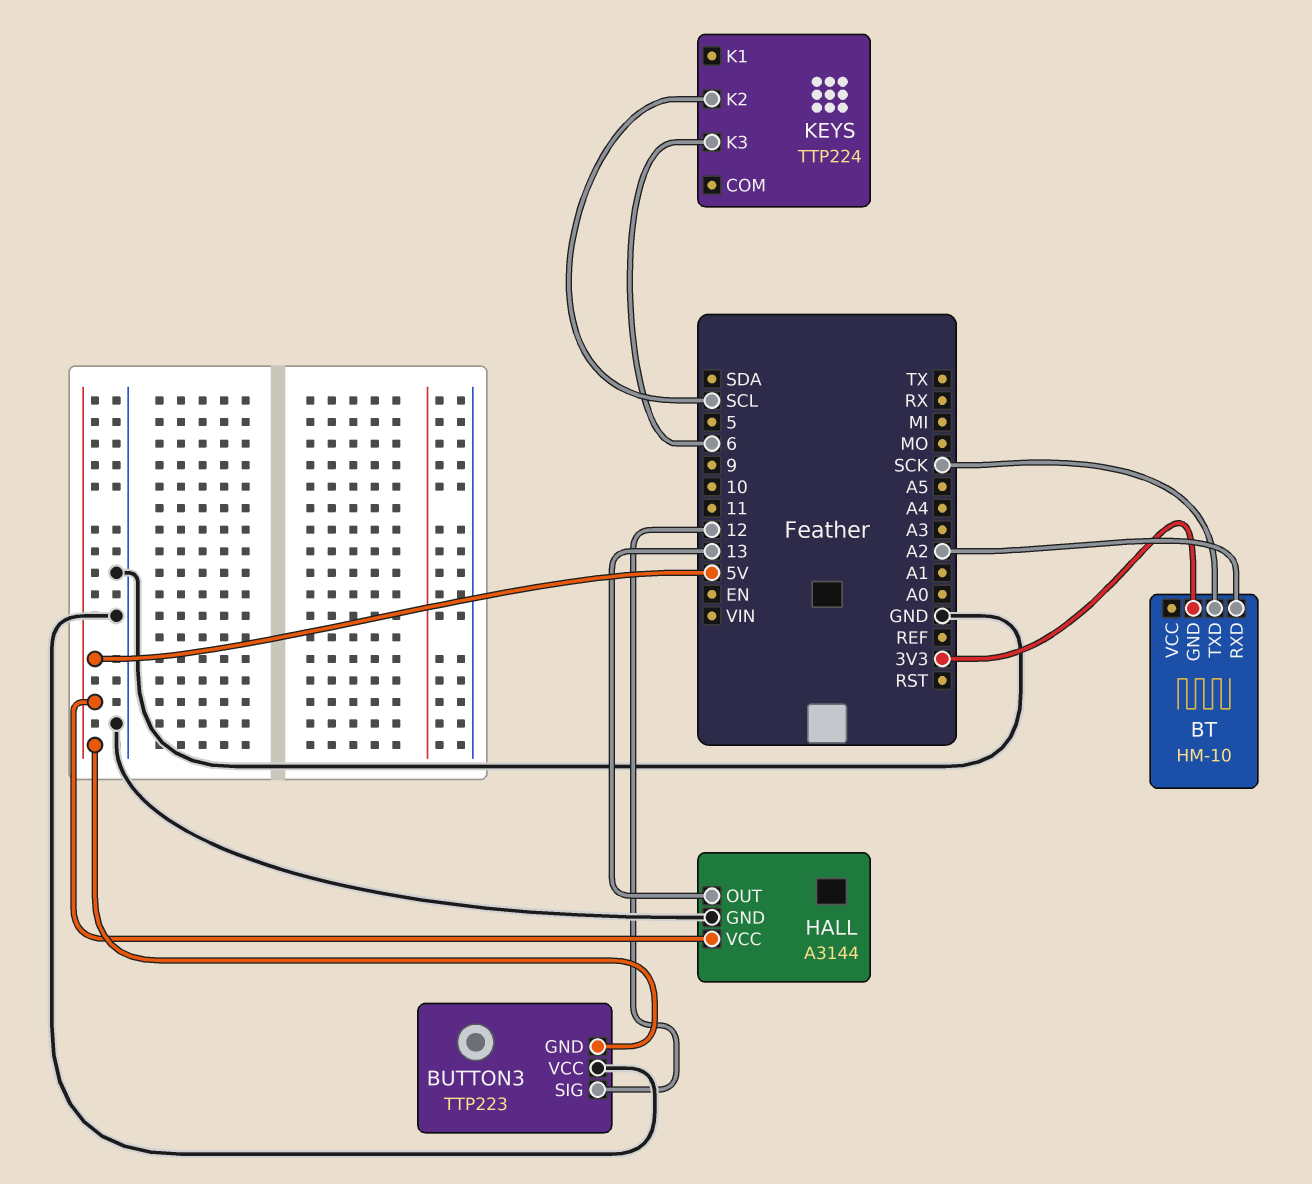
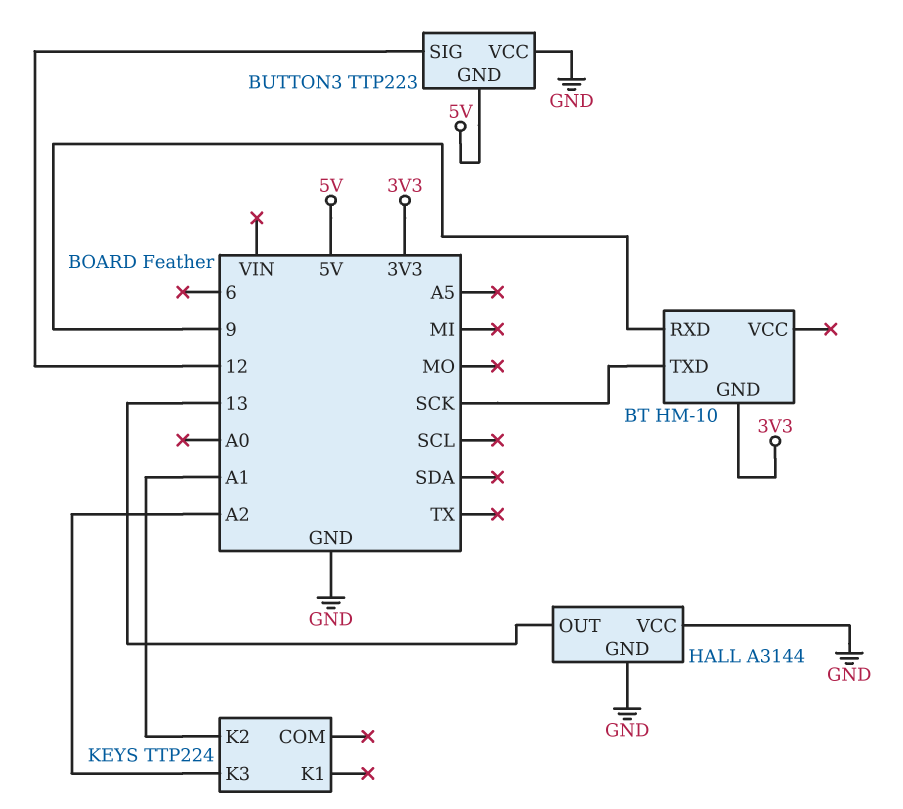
BT pin RXD: A2 -> 9
HALL pin VCC: 5V -> GND
KEYS pin K2: SCL -> A1
KEYS pin K3: 6 -> A2

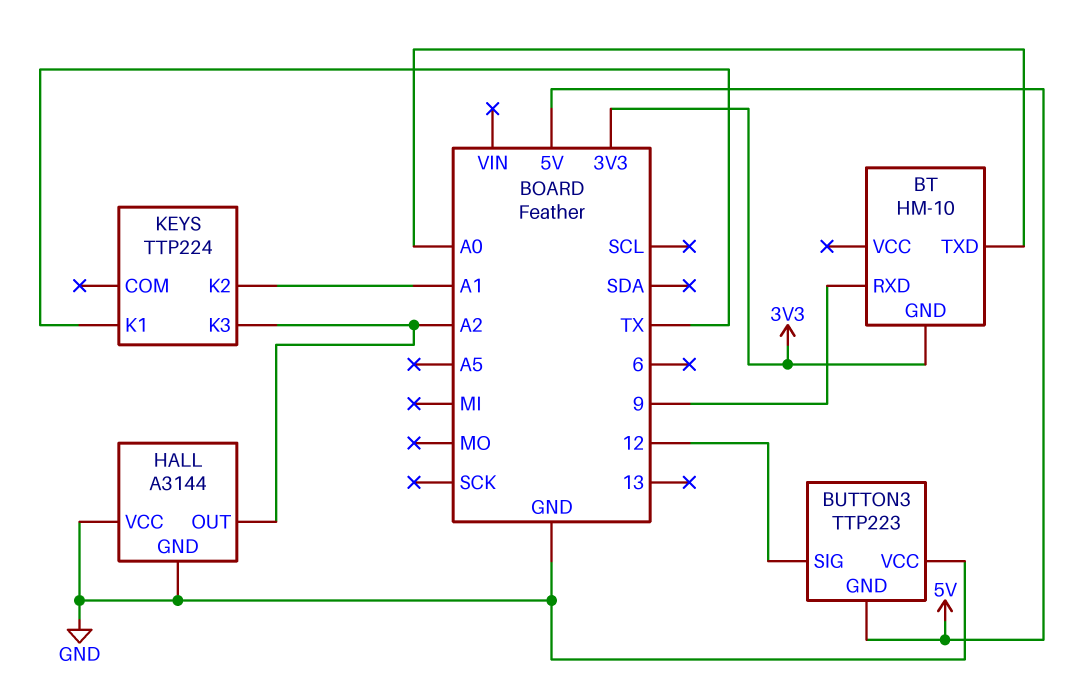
BT pin TXD: SCK -> A0
HALL pin OUT: 13 -> A2
KEYS pin K1: none -> TX

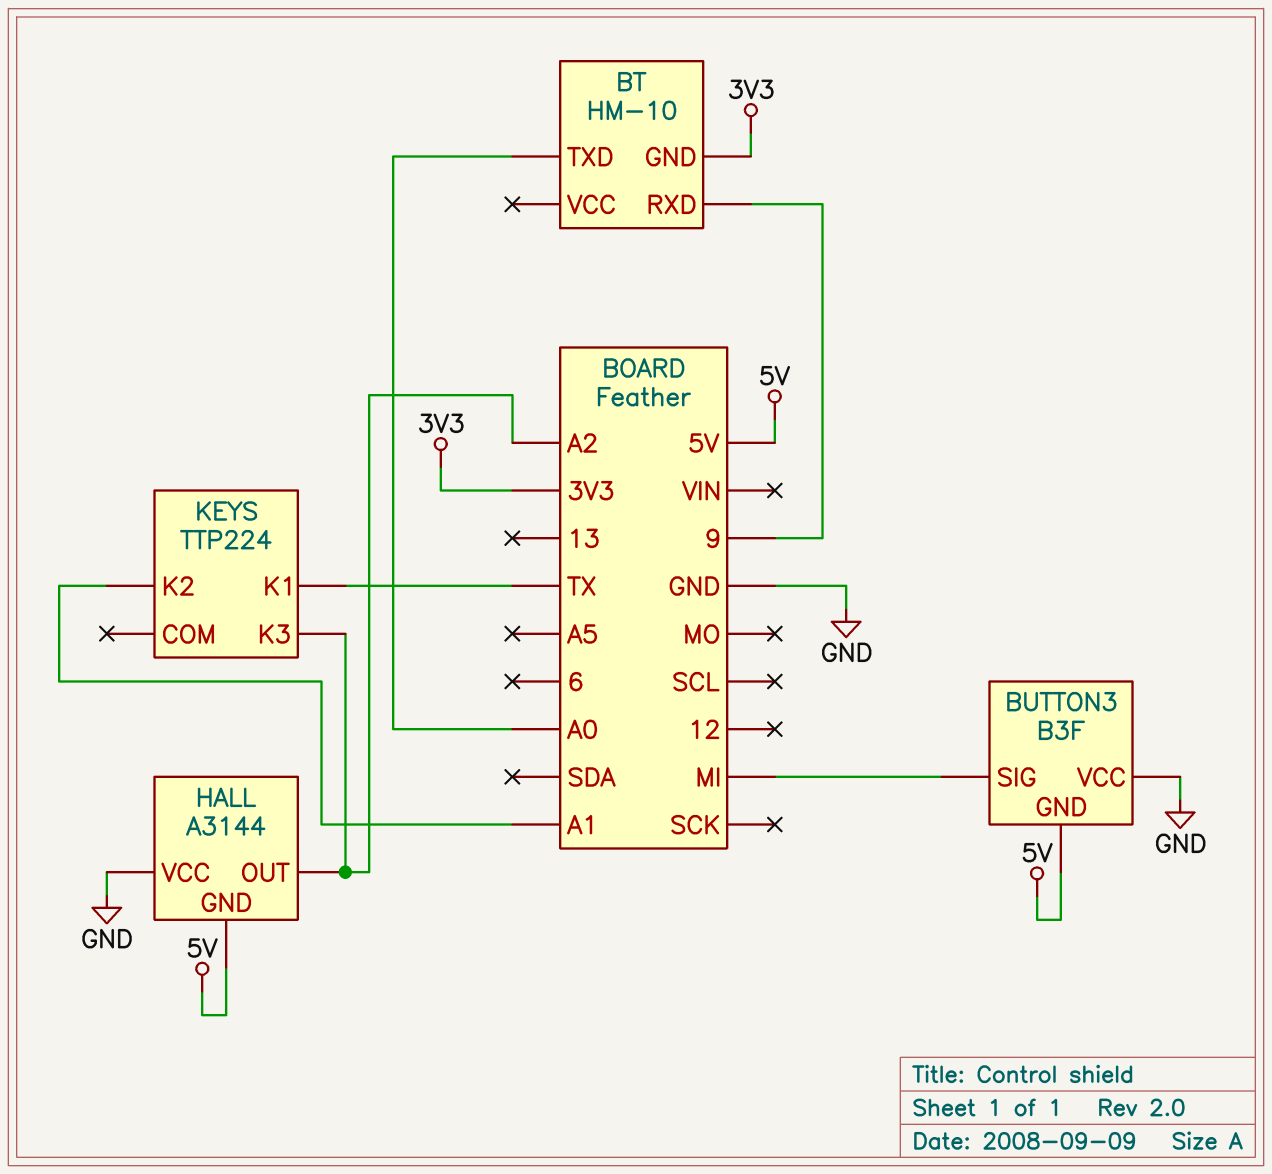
BUTTON3: TTP223 -> B3F
BUTTON3 pin SIG: 12 -> MI
HALL pin GND: GND -> 5V

